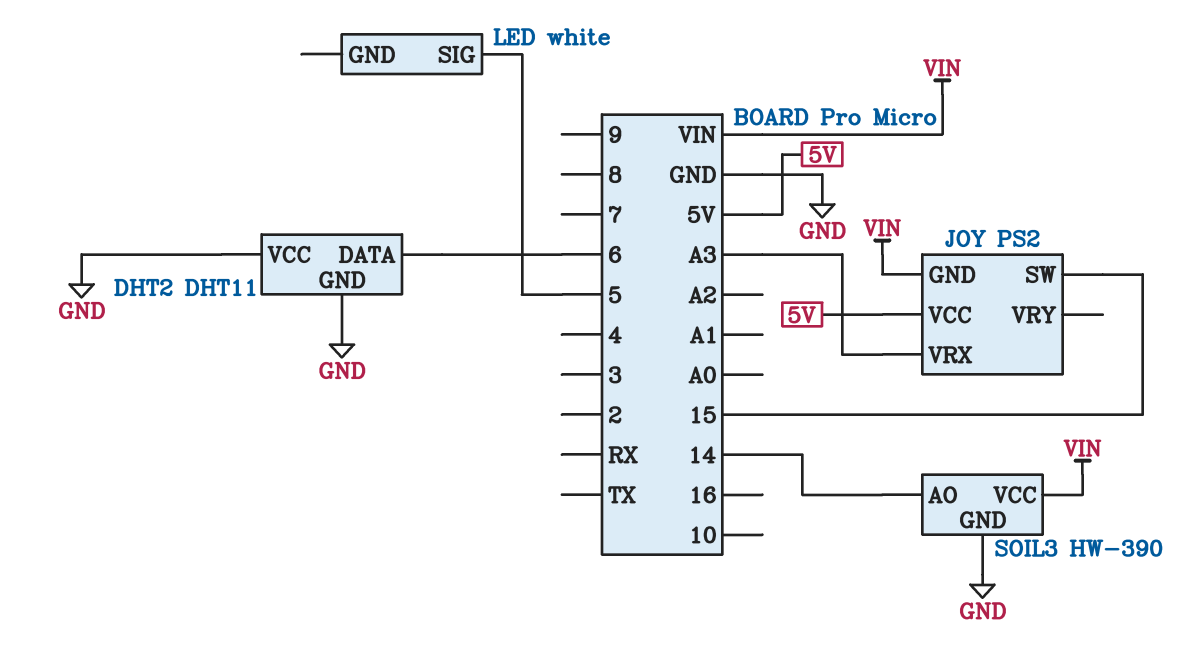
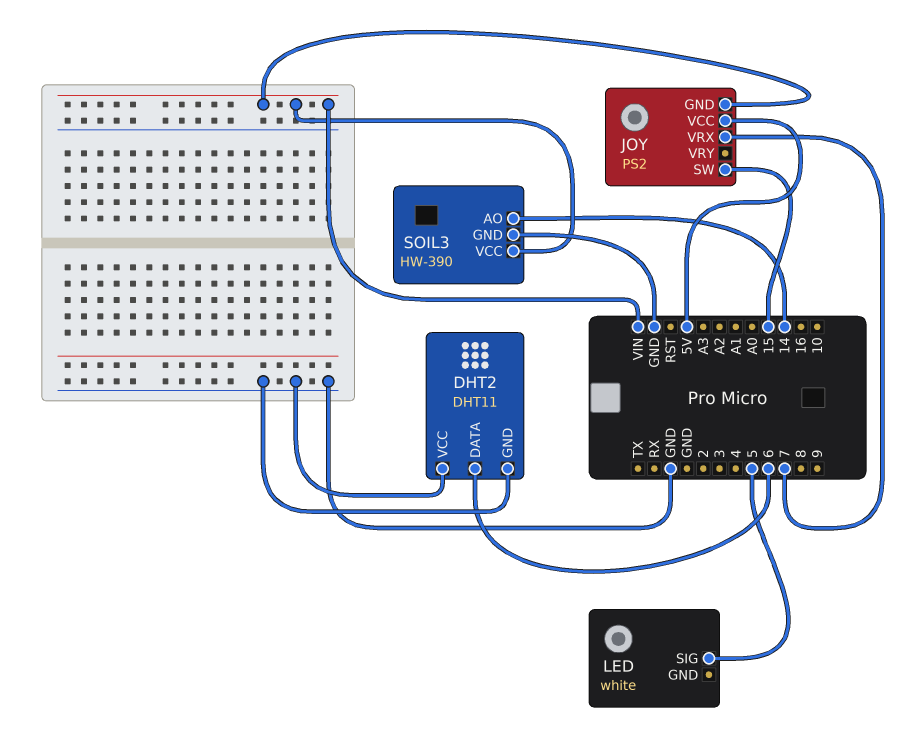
JOY pin VRX: A3 -> 7

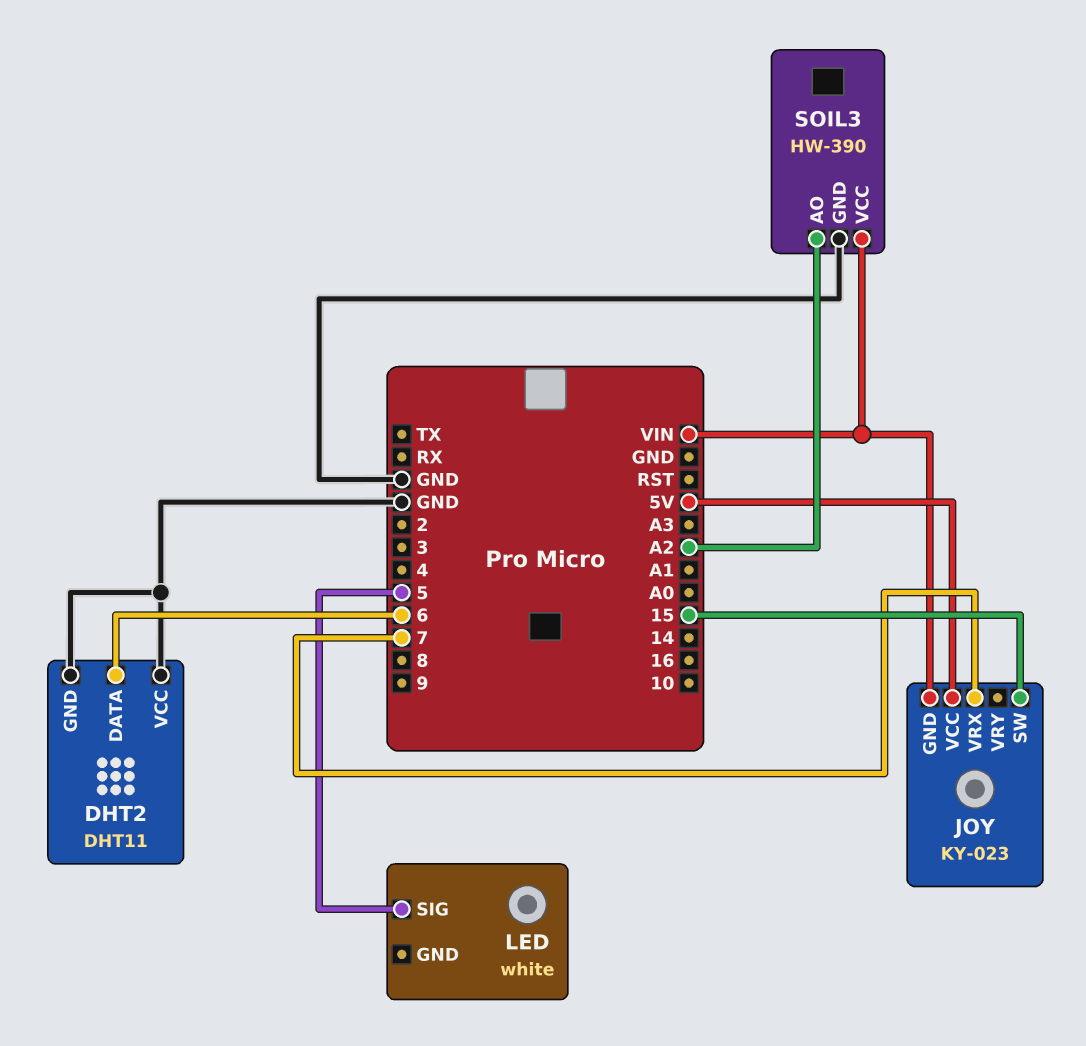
JOY: PS2 -> KY-023
SOIL3 pin AO: 14 -> A2

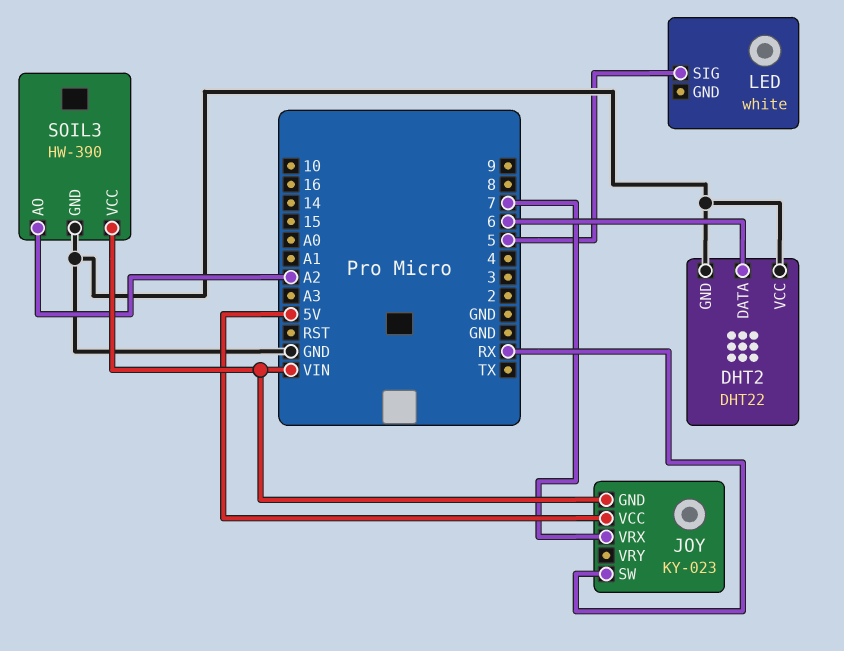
DHT2: DHT11 -> DHT22
JOY pin SW: 15 -> RX

